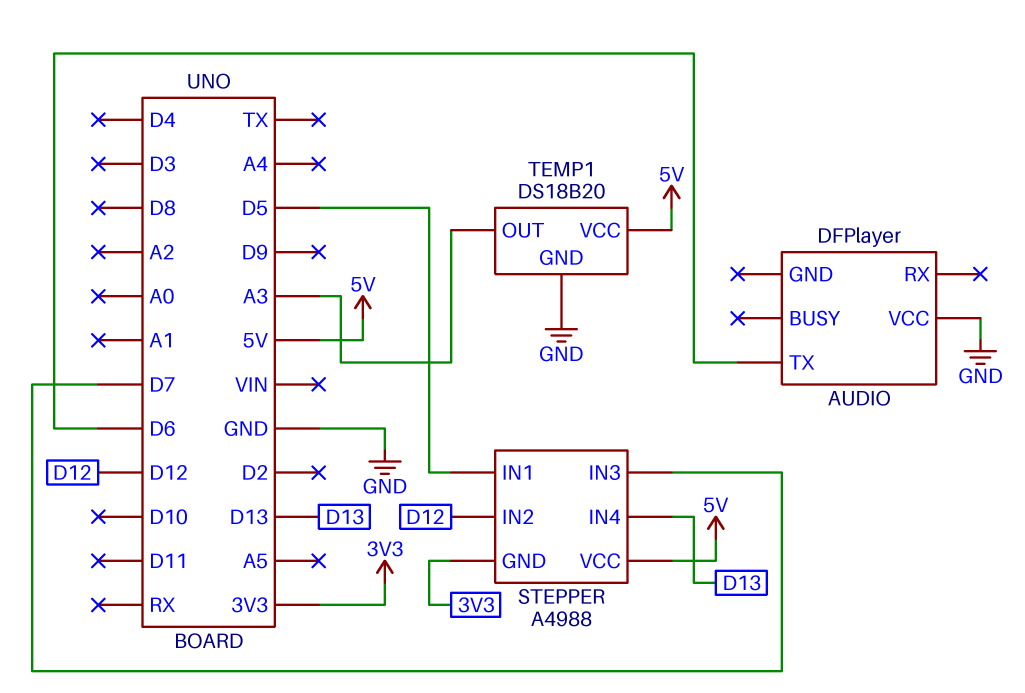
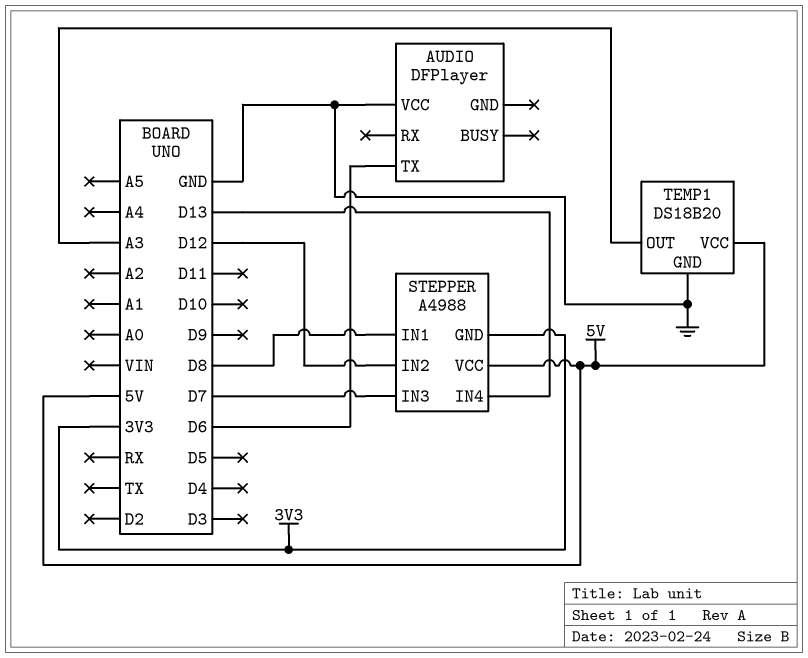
STEPPER pin IN1: D5 -> D8

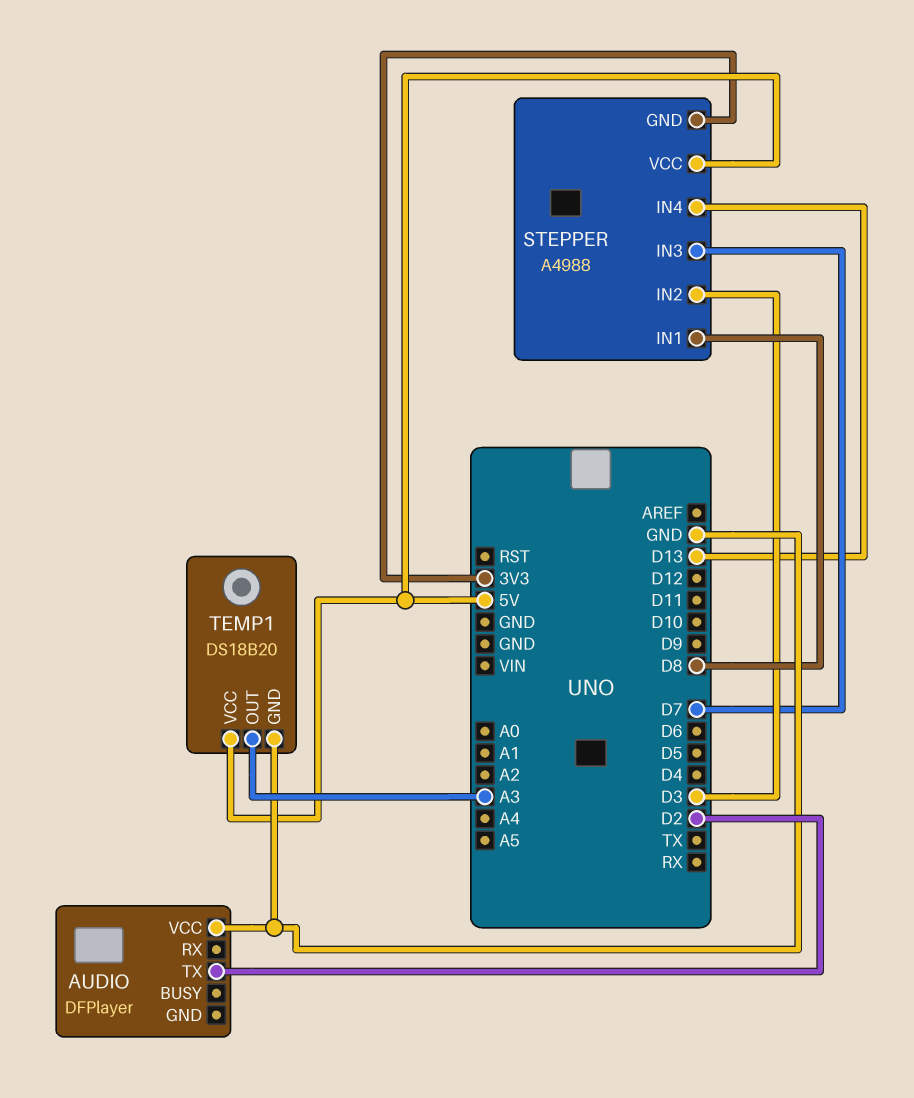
AUDIO pin TX: D6 -> D2
STEPPER pin IN2: D12 -> D3

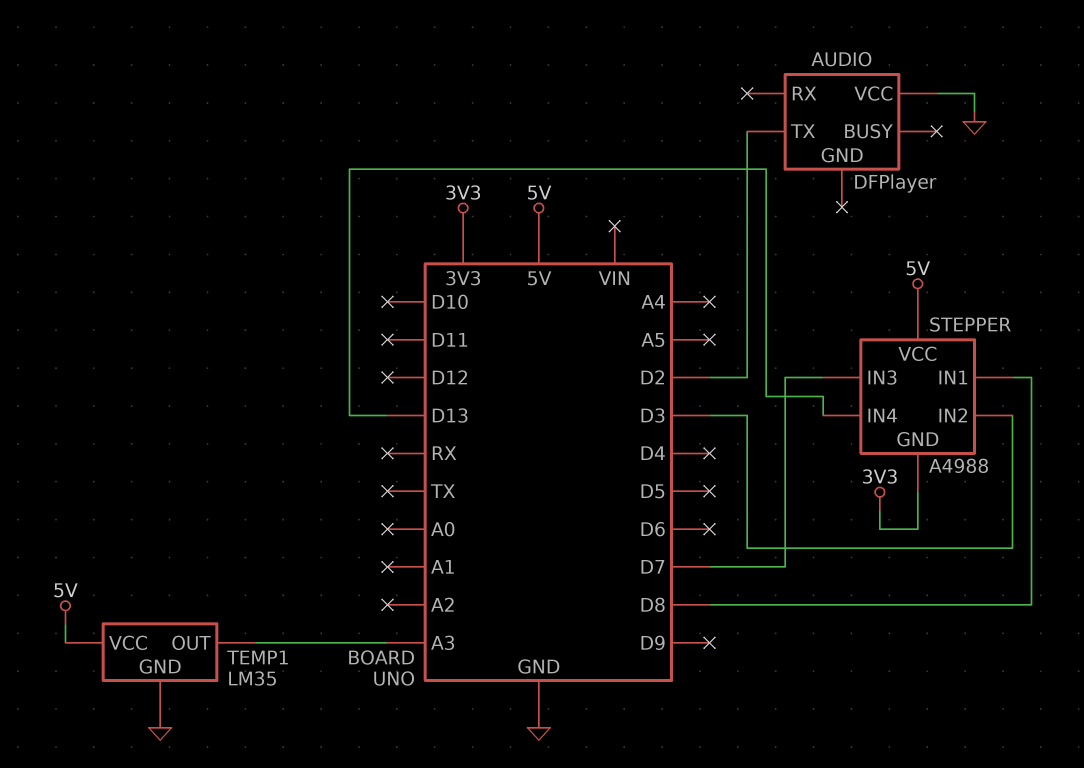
TEMP1: DS18B20 -> LM35

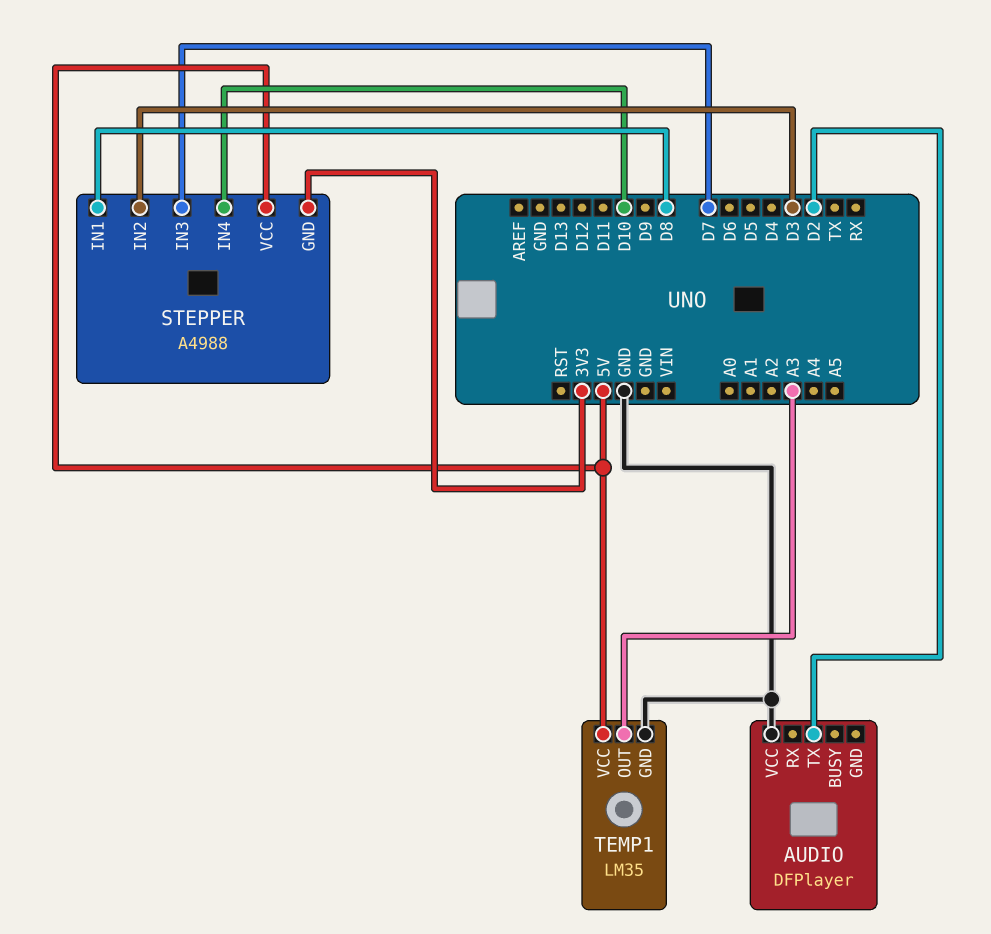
STEPPER pin IN4: D13 -> D10

